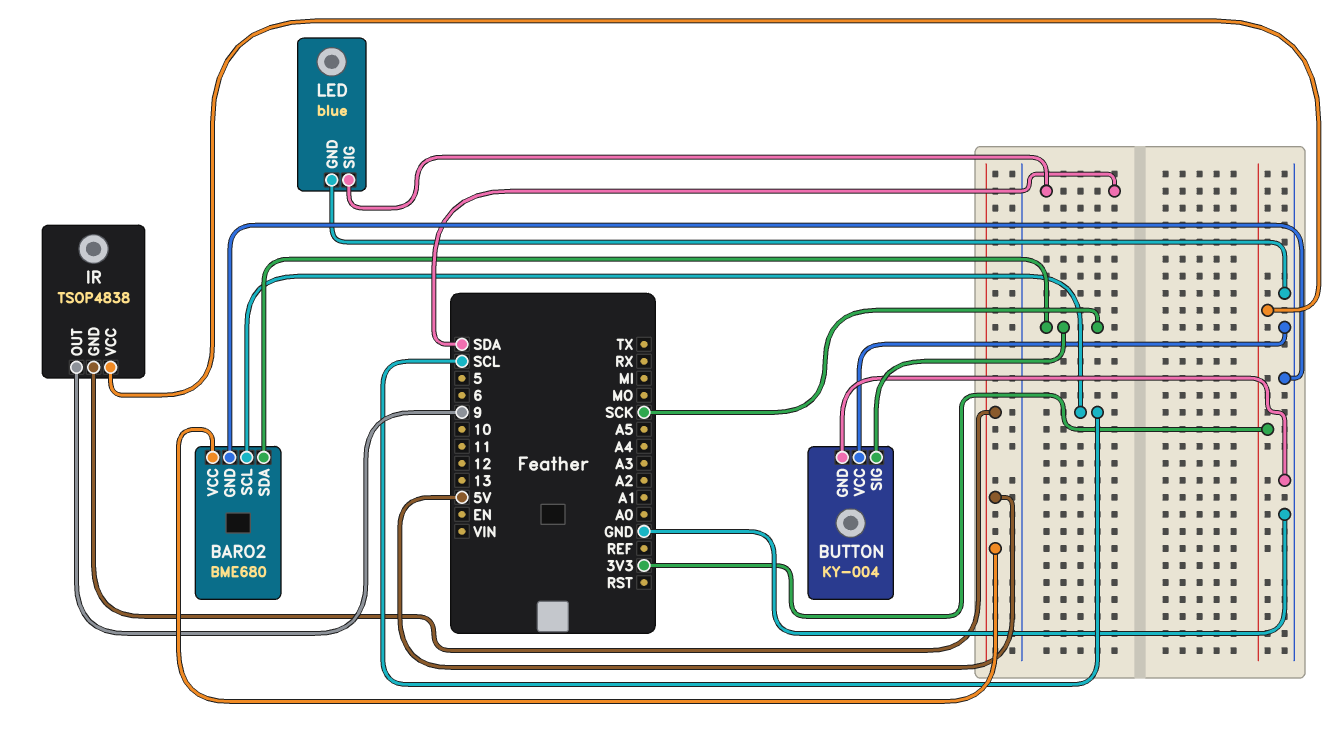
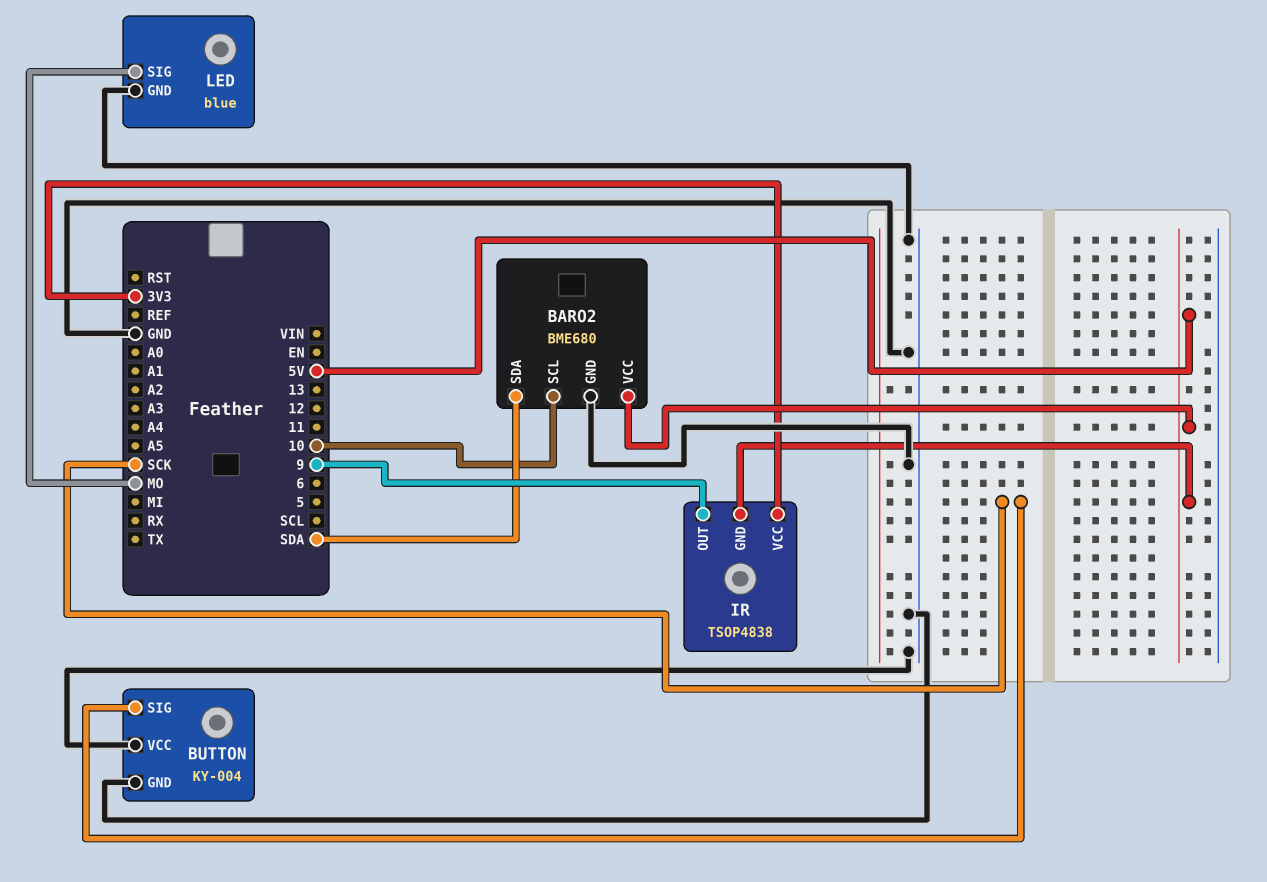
BARO2 pin SCL: SCL -> 10
BARO2 pin SDA: SCK -> SDA
LED pin SIG: SDA -> MO

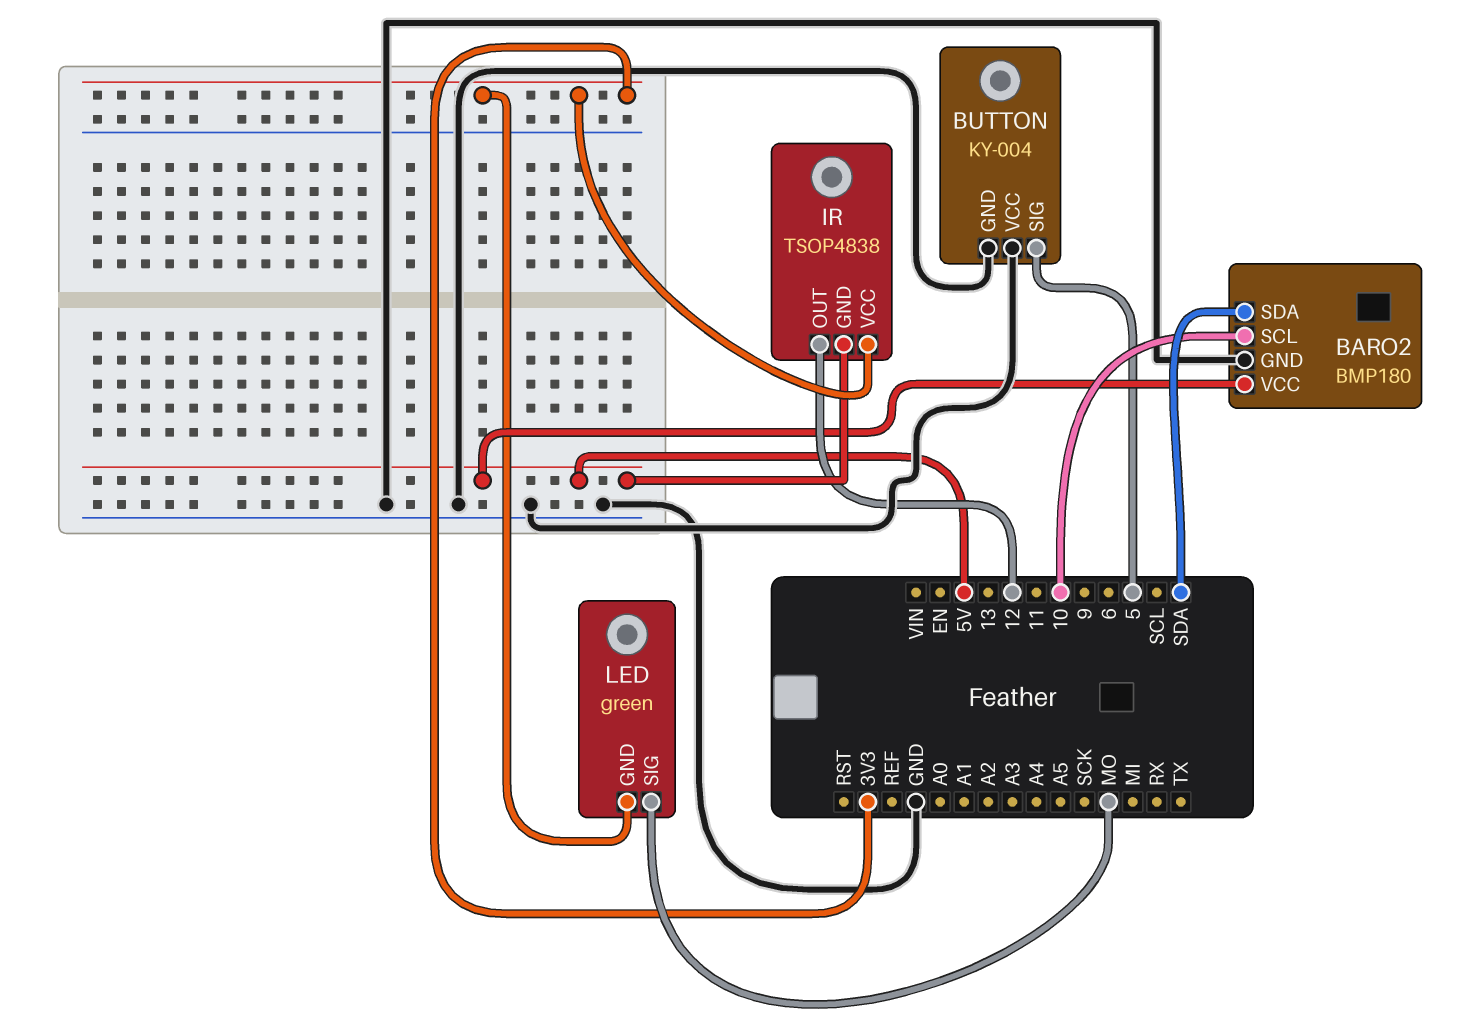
BARO2: BME680 -> BMP180
BUTTON pin SIG: SCK -> 5
IR pin OUT: 9 -> 12
LED: blue -> green
LED pin GND: GND -> 3V3

